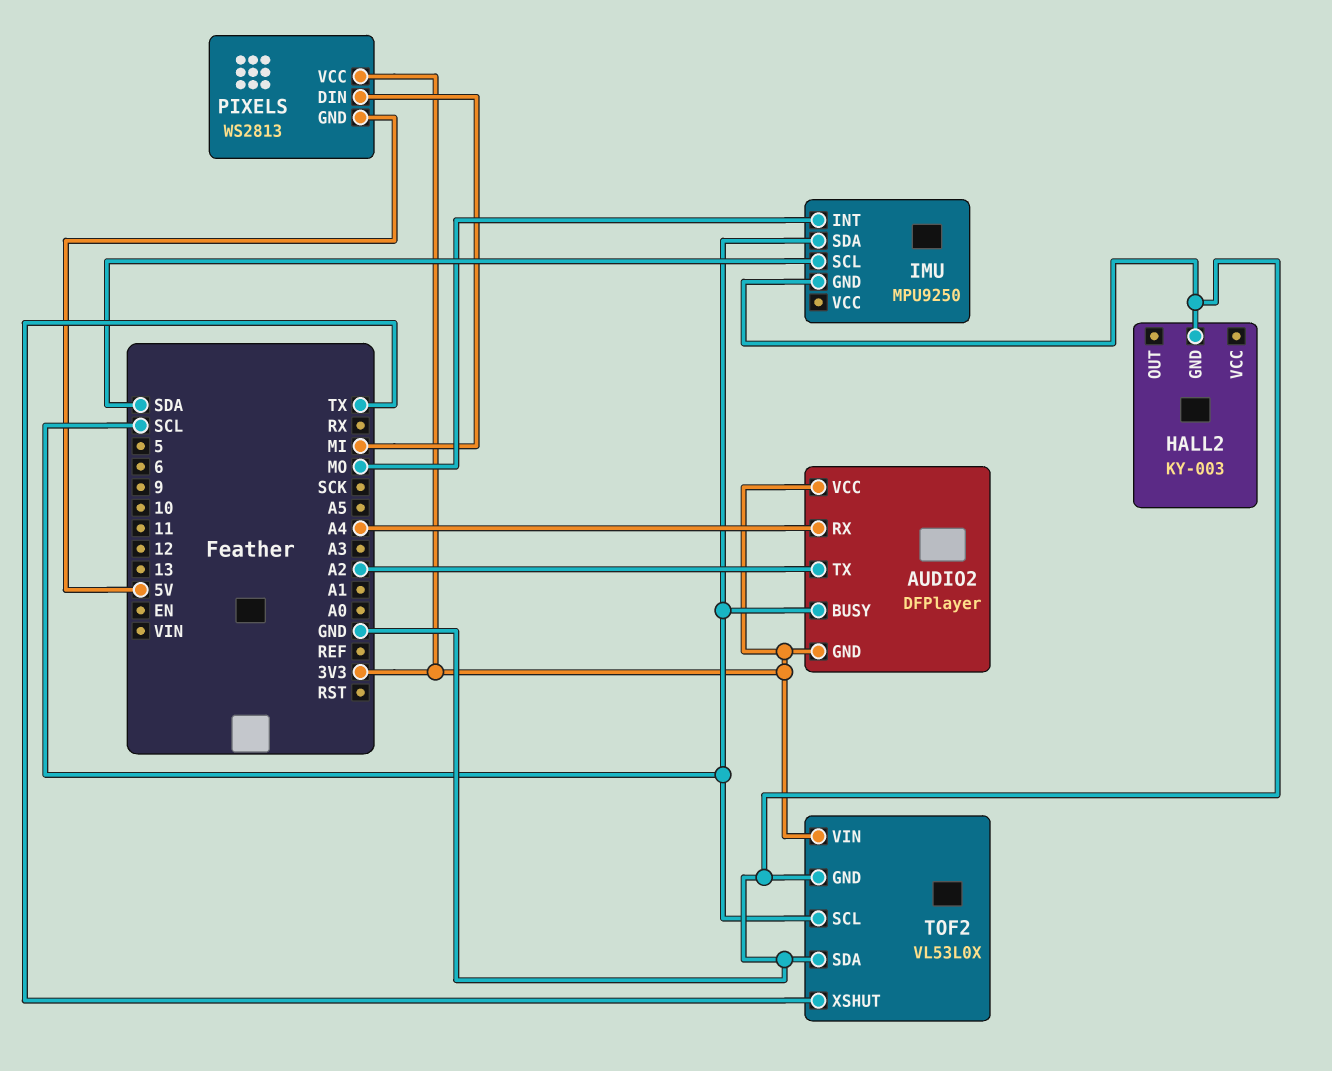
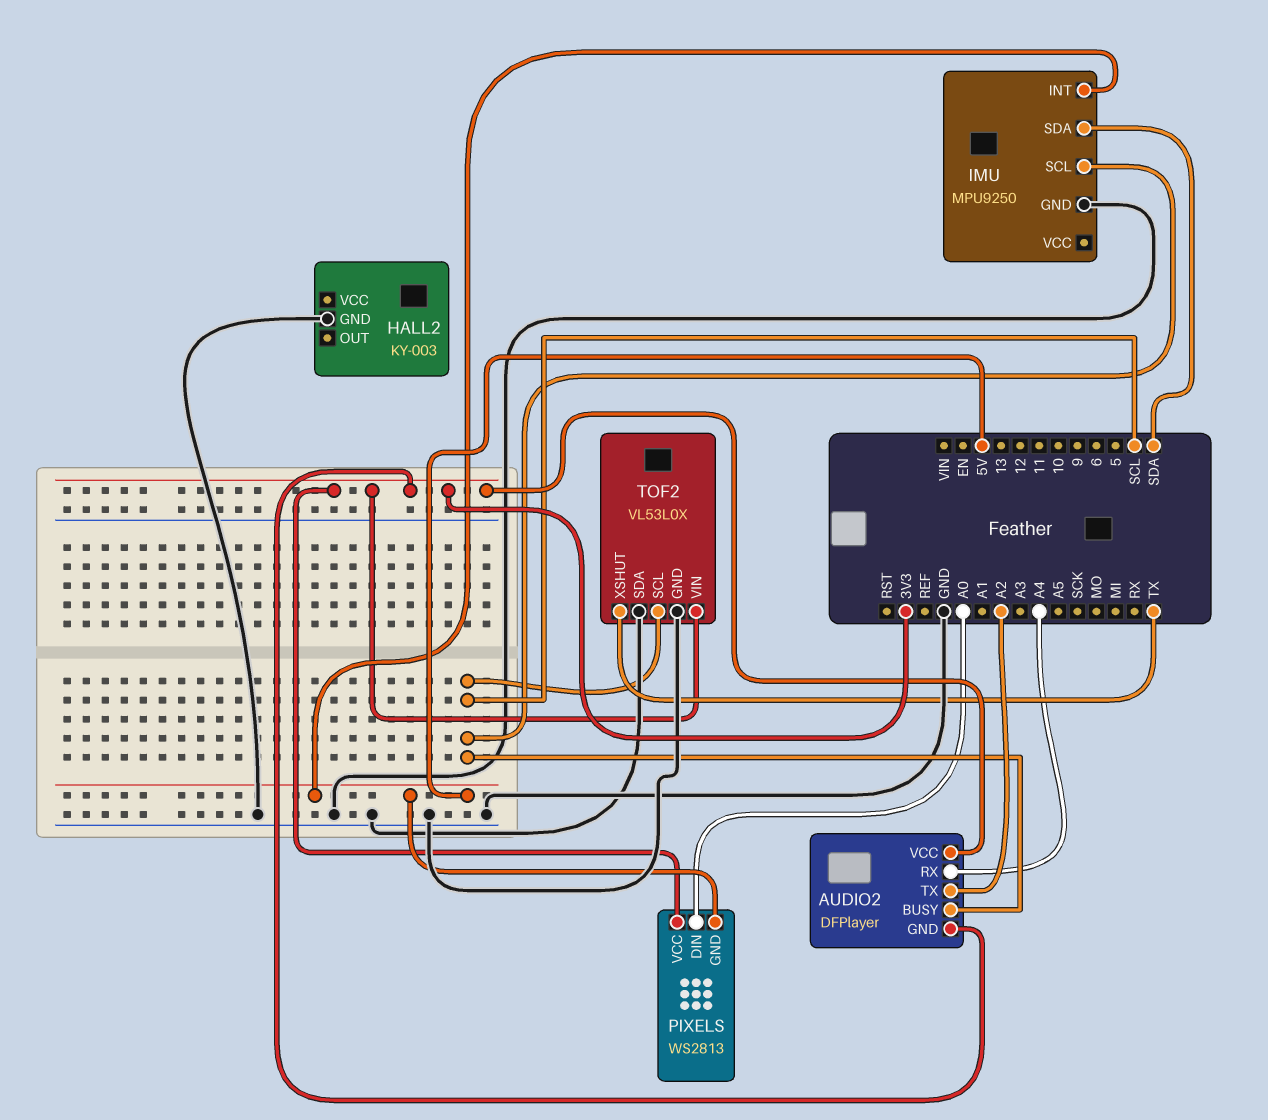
IMU pin INT: MO -> 5V
IMU pin SCL: SDA -> SCL
IMU pin SDA: SCL -> SDA
PIXELS pin DIN: MI -> A0

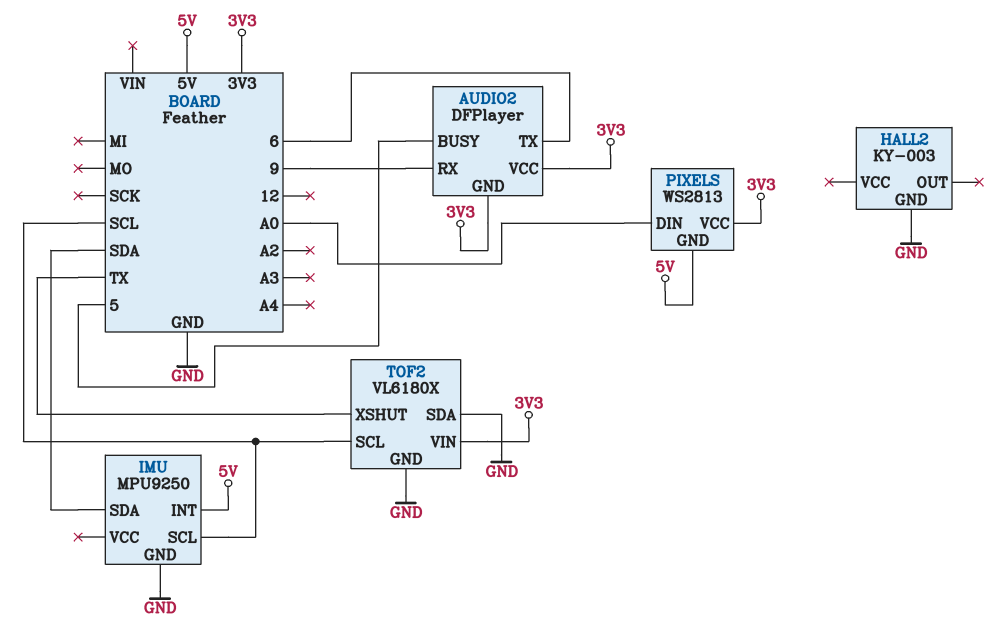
AUDIO2 pin BUSY: SCL -> 5
AUDIO2 pin RX: A4 -> 9
AUDIO2 pin TX: A2 -> 6
TOF2: VL53L0X -> VL6180X

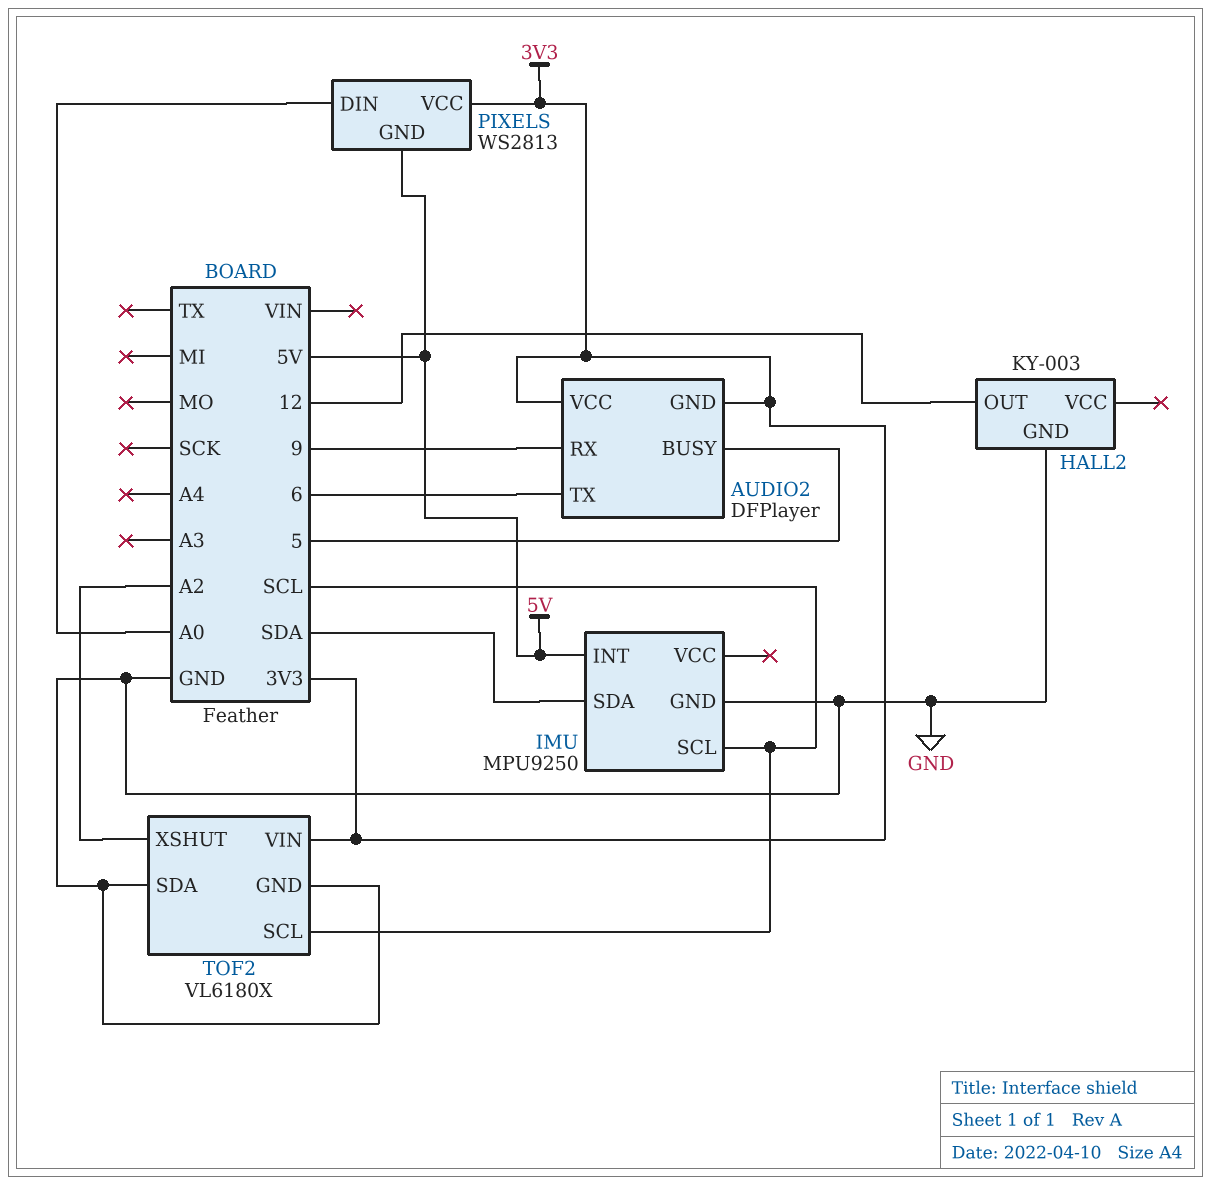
HALL2 pin OUT: none -> 12
TOF2 pin XSHUT: TX -> A2

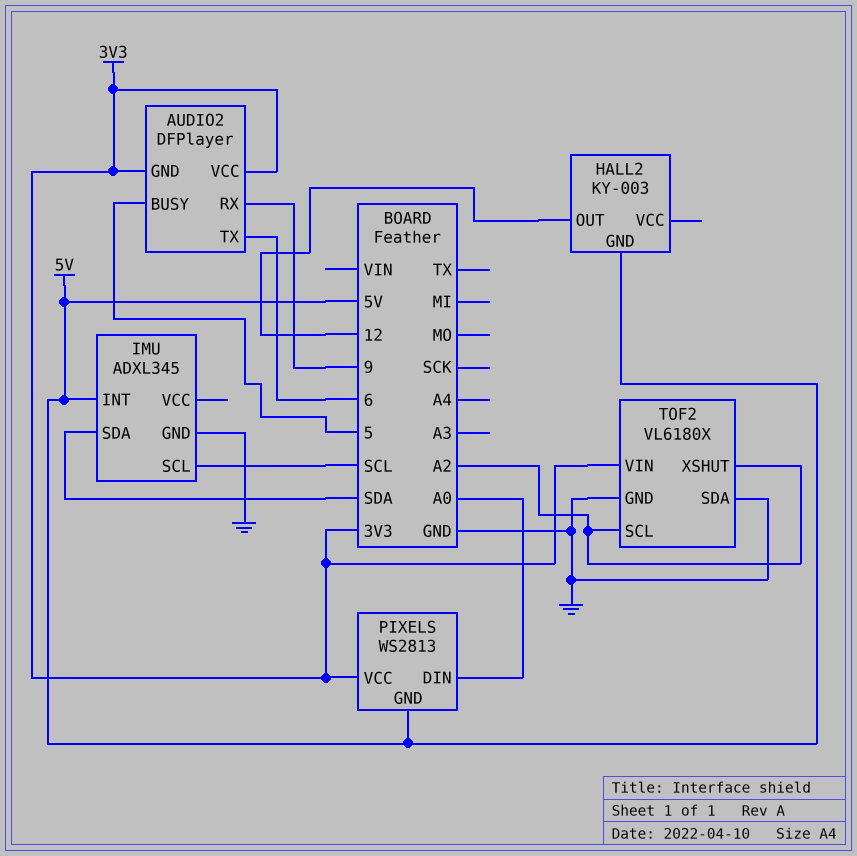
HALL2 pin GND: GND -> 5V
IMU: MPU9250 -> ADXL345
TOF2 pin SCL: SCL -> A2

